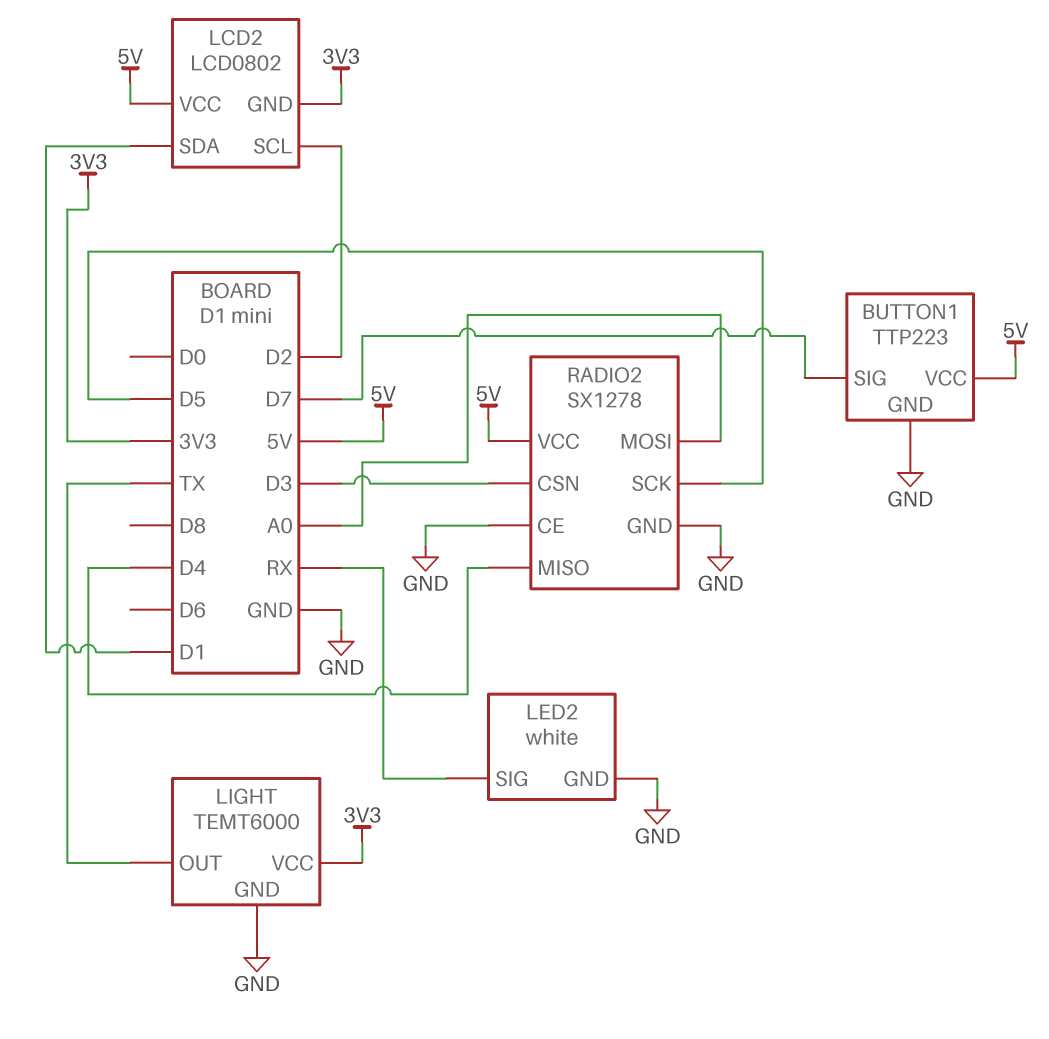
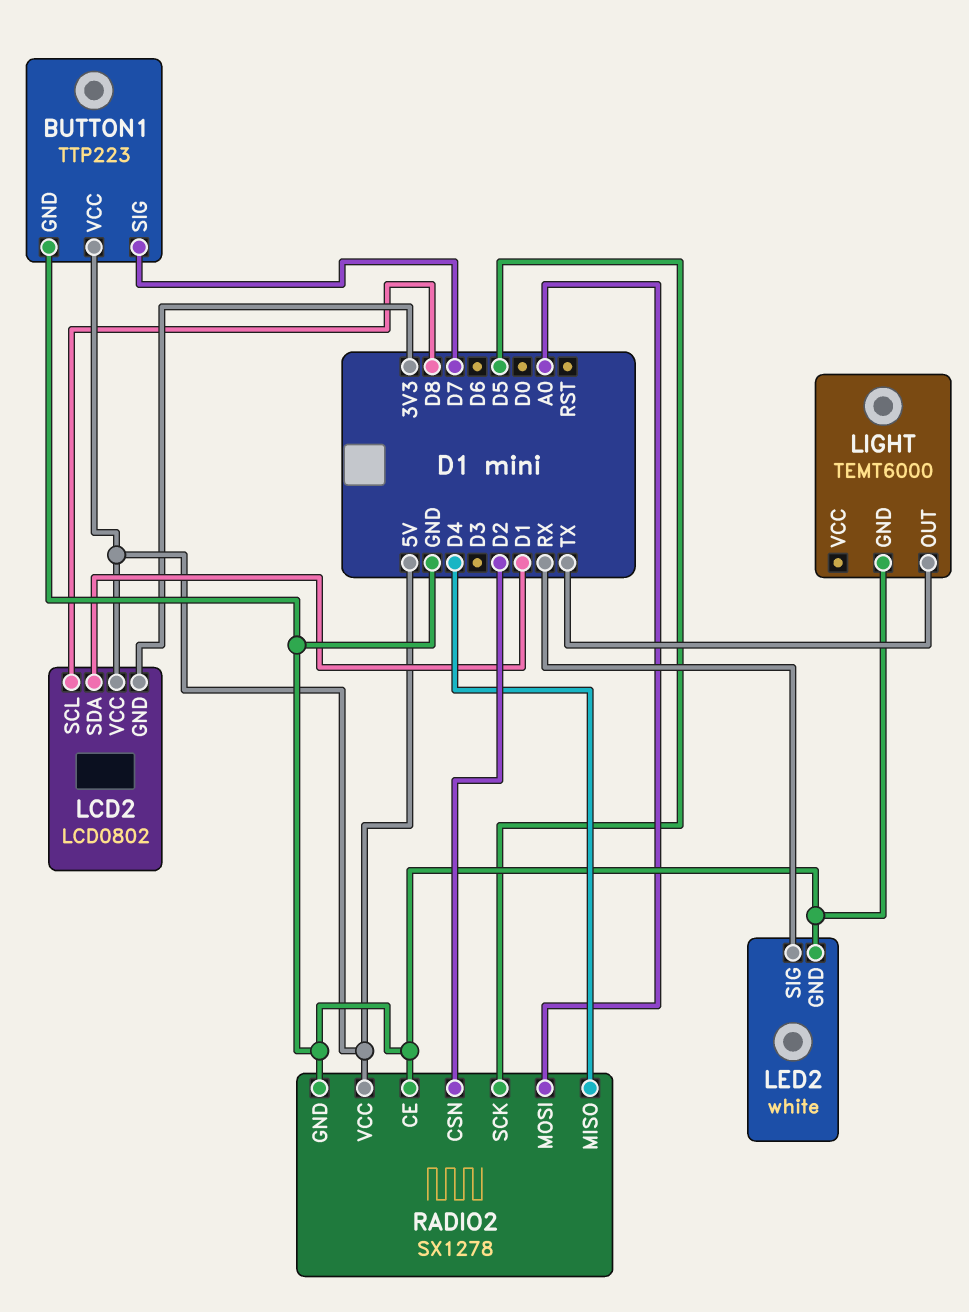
LCD2 pin SCL: D2 -> D8
LIGHT pin VCC: 3V3 -> none
RADIO2 pin CSN: D3 -> D2

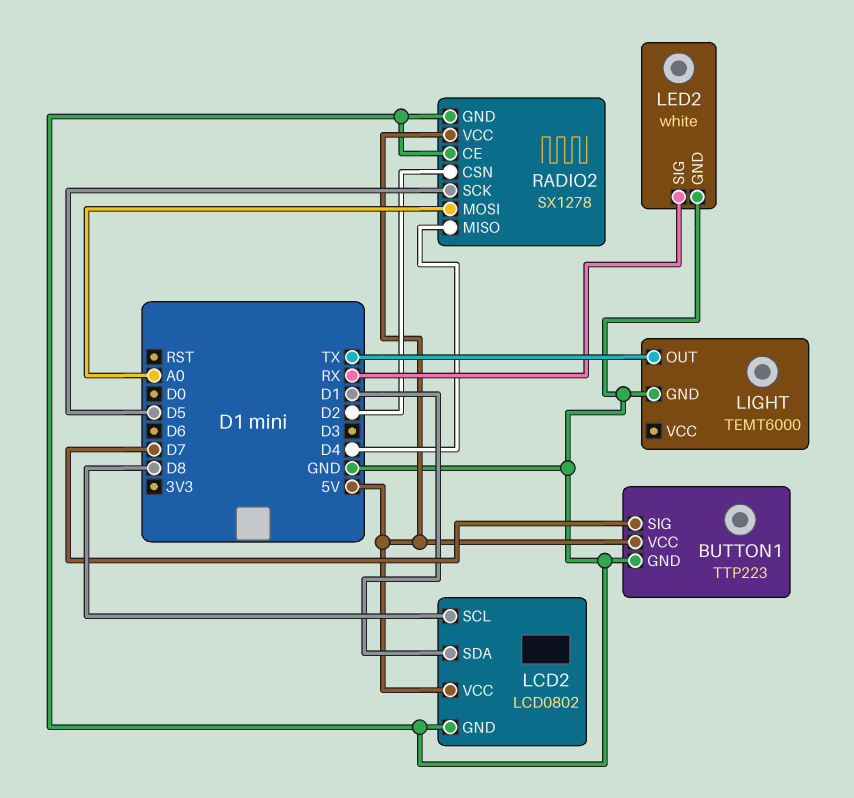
LCD2 pin GND: 3V3 -> GND

